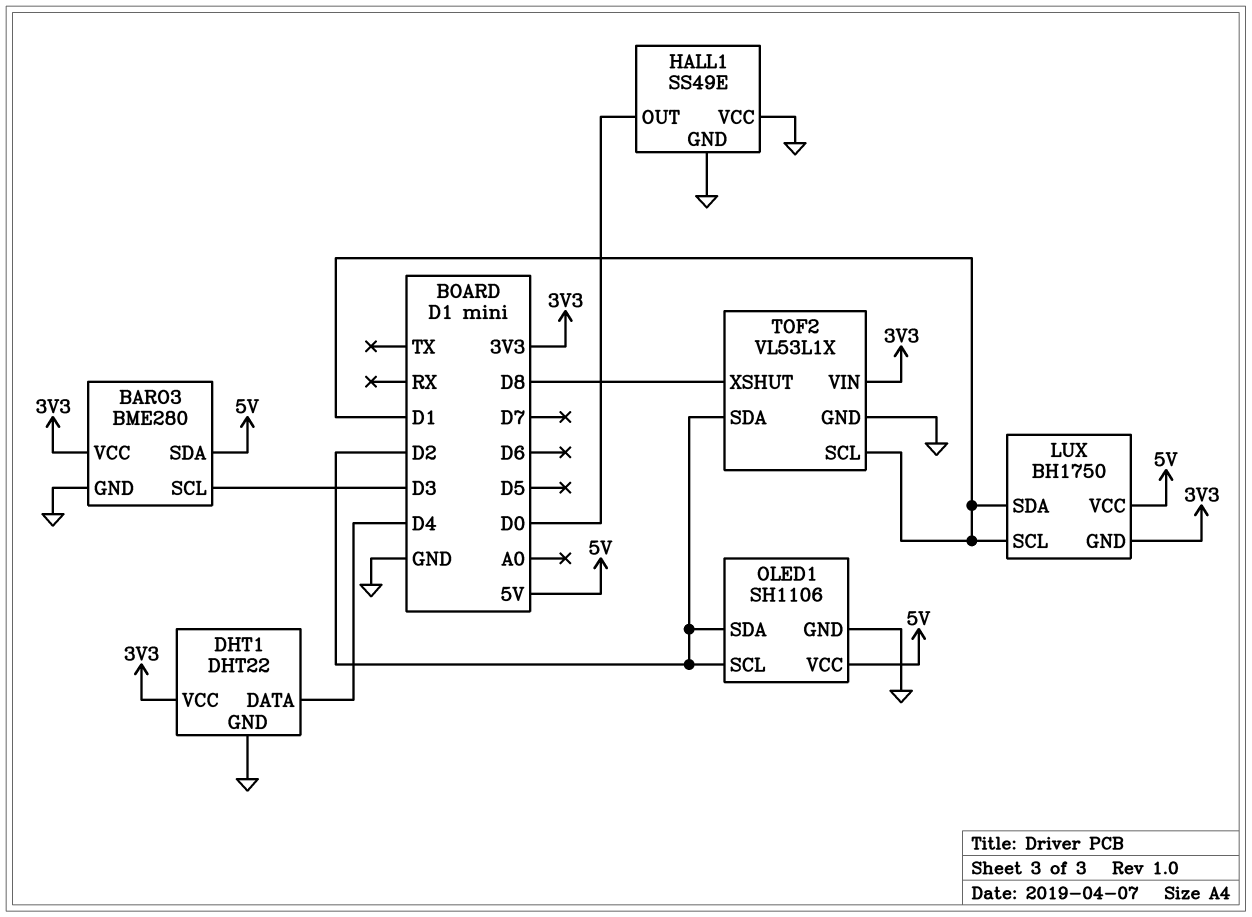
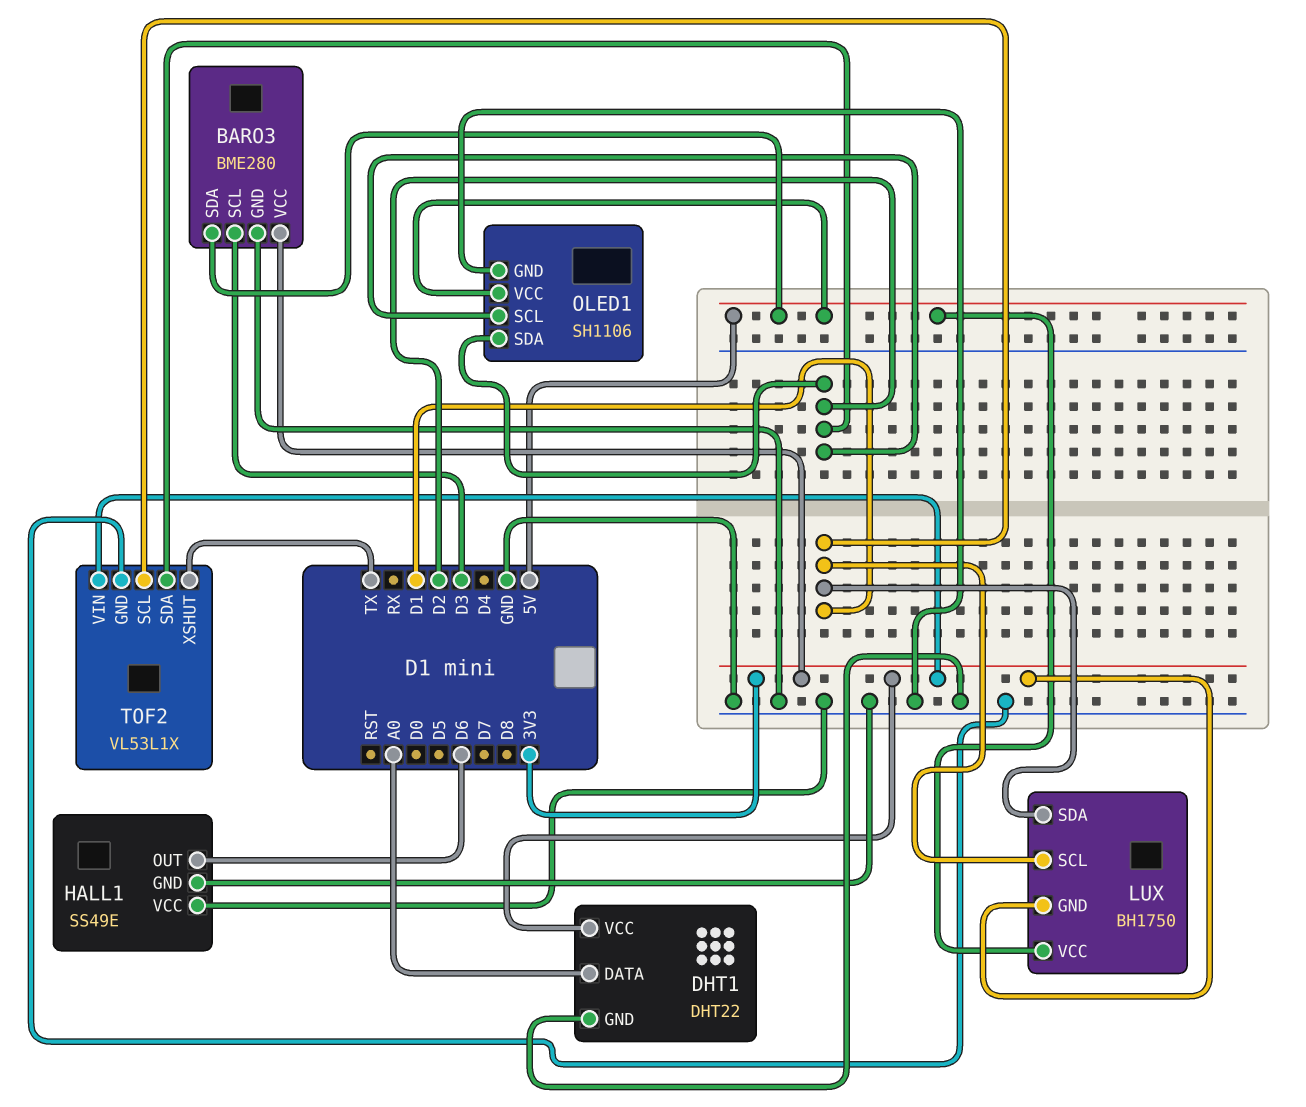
DHT1 pin DATA: D4 -> A0
HALL1 pin OUT: D0 -> D6
TOF2 pin XSHUT: D8 -> TX

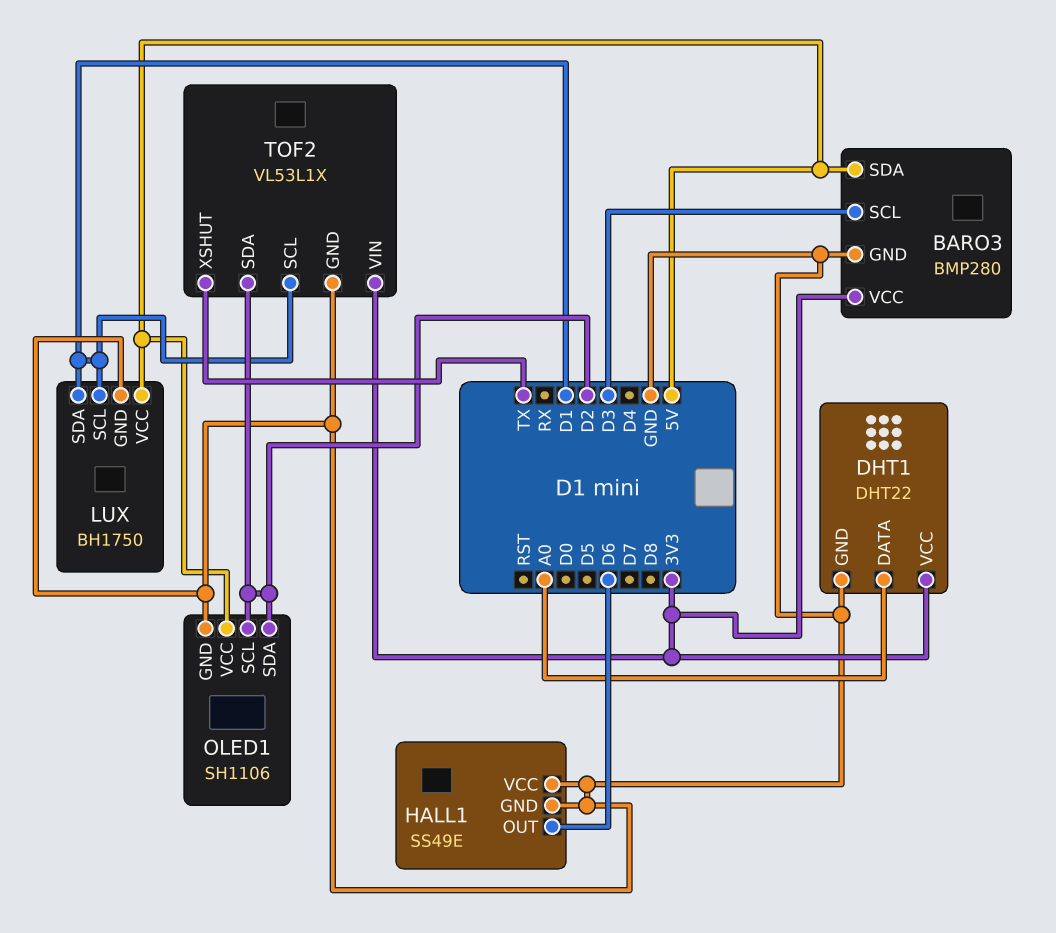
BARO3: BME280 -> BMP280
LUX pin GND: 3V3 -> GND

